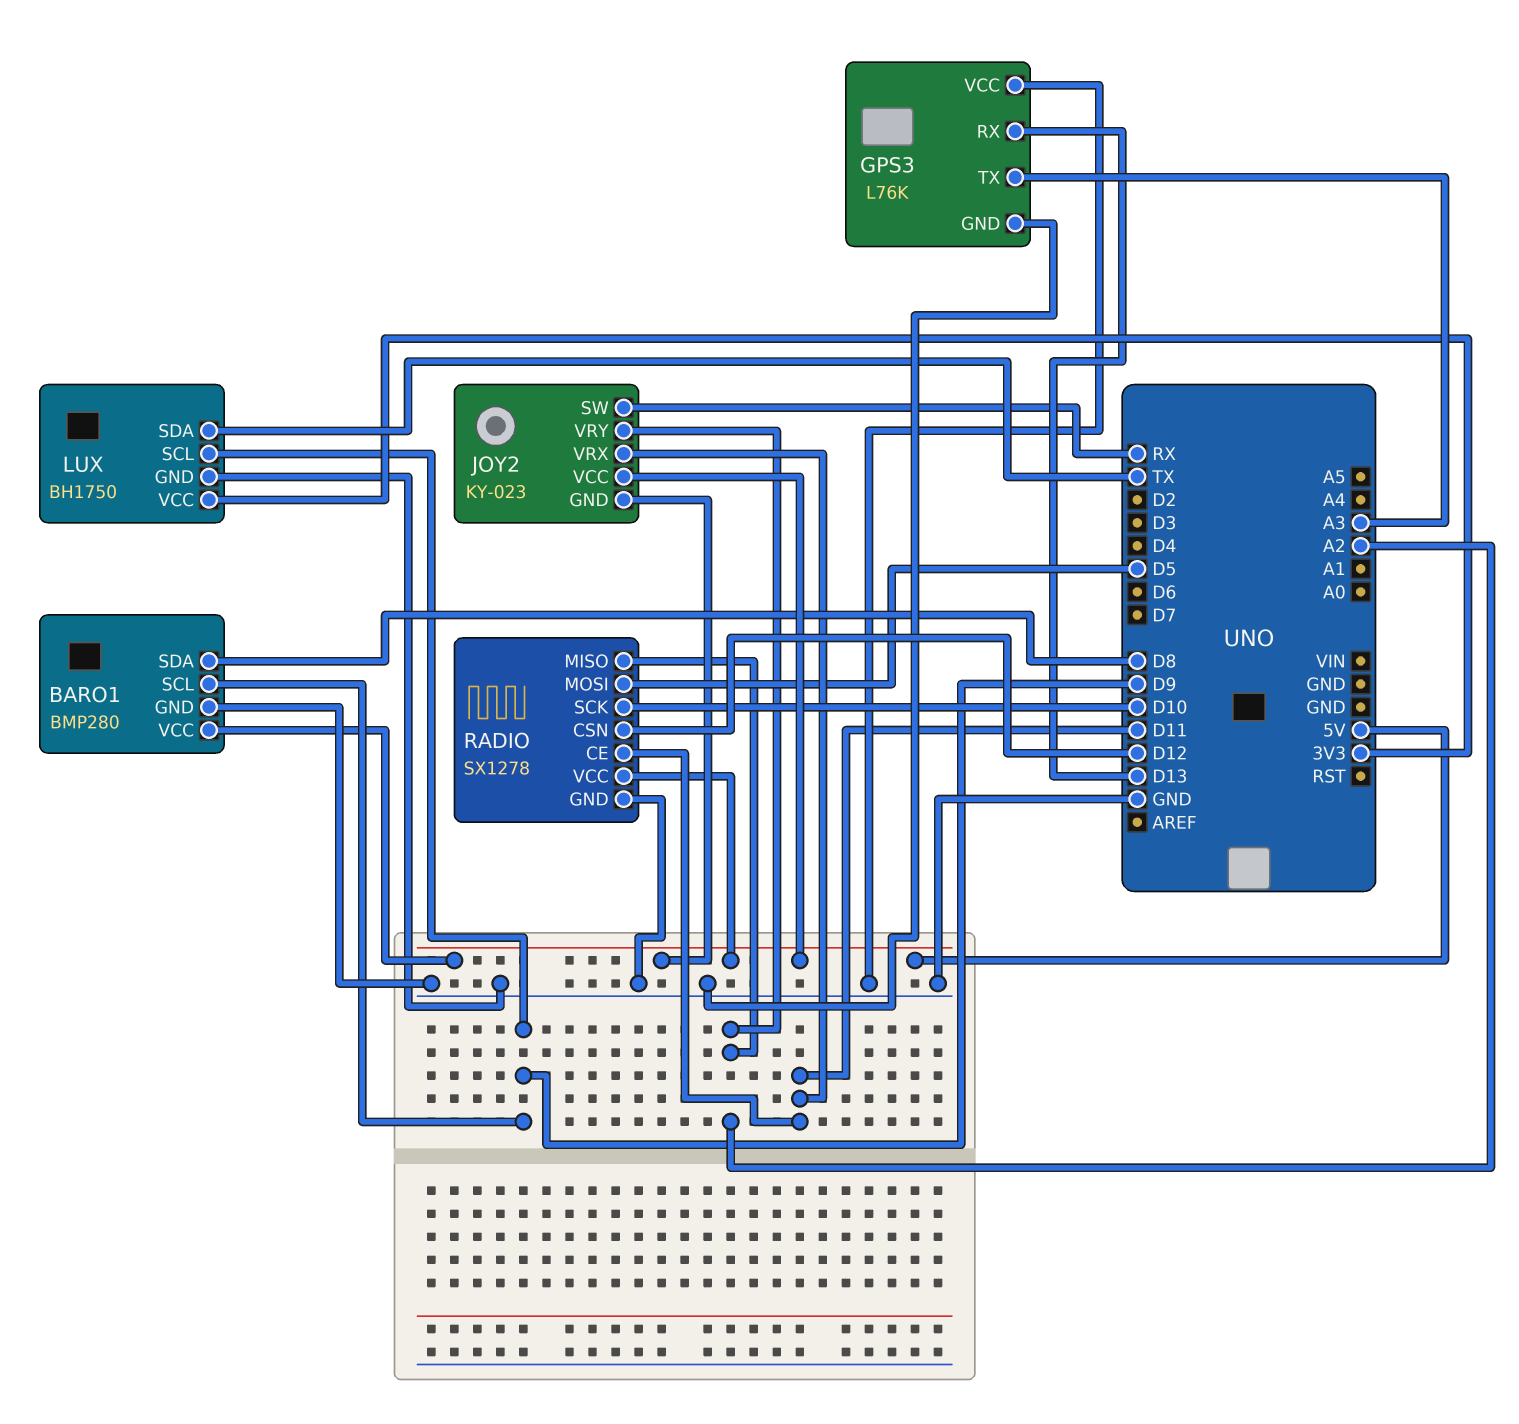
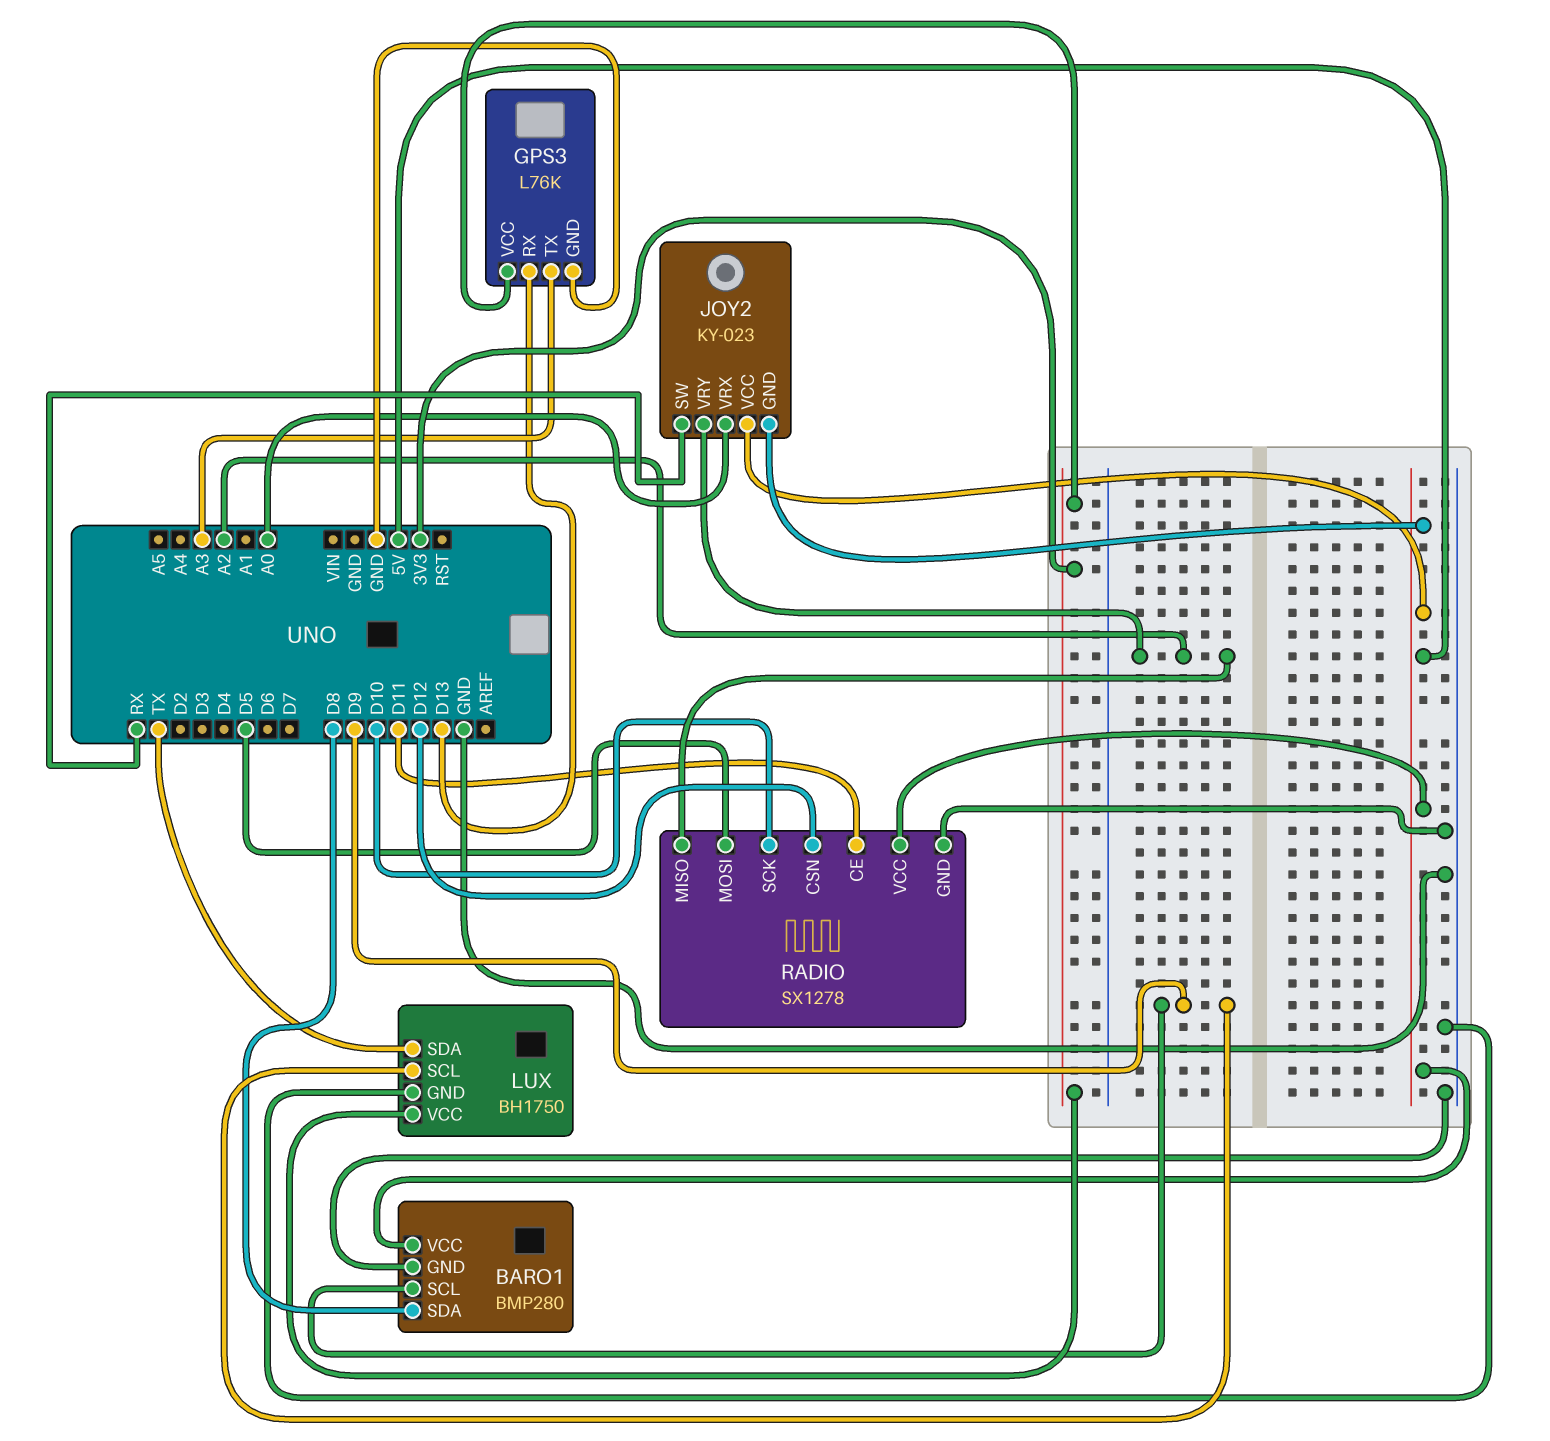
GPS3 pin VCC: GND -> 3V3
JOY2 pin VRX: D11 -> A0

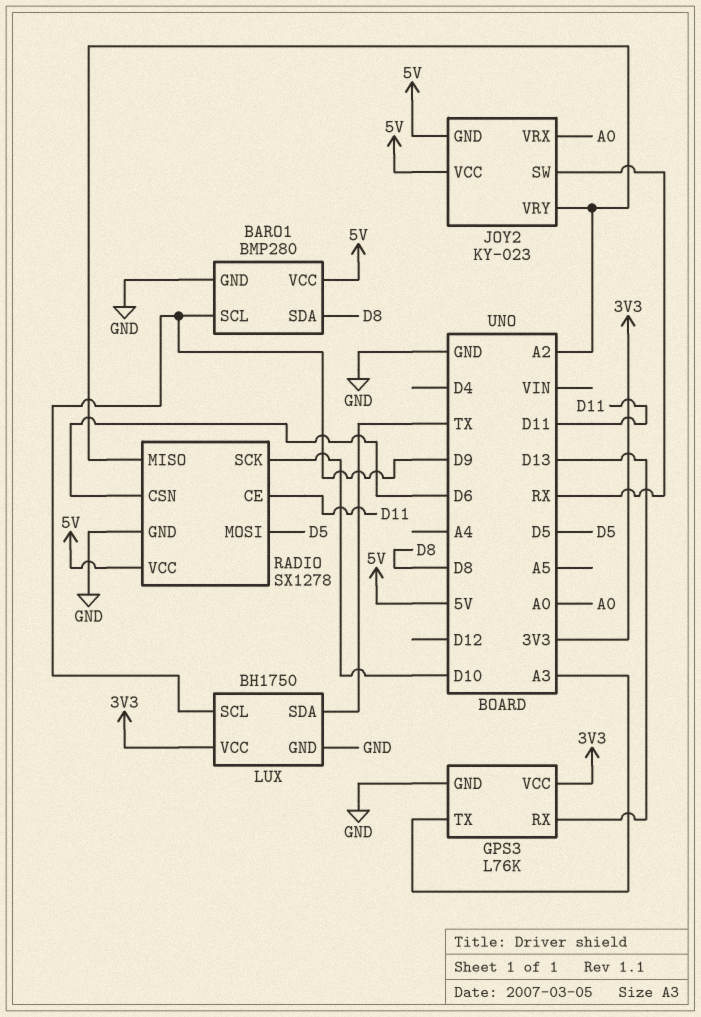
RADIO pin CSN: D12 -> D6

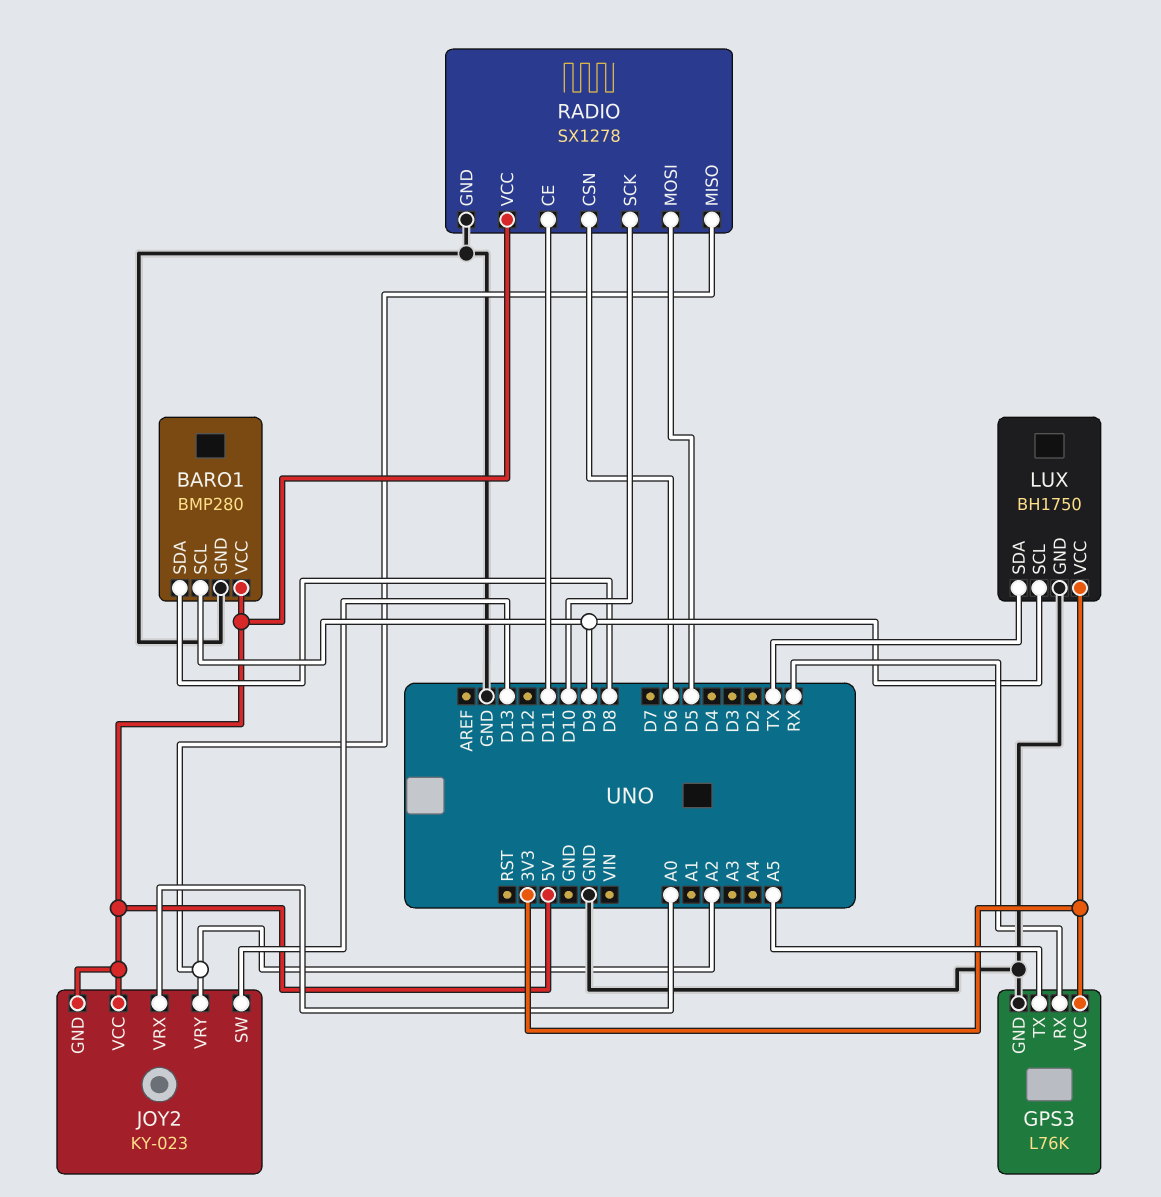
GPS3 pin RX: D13 -> RX
GPS3 pin TX: A3 -> A5
JOY2 pin SW: RX -> D13

